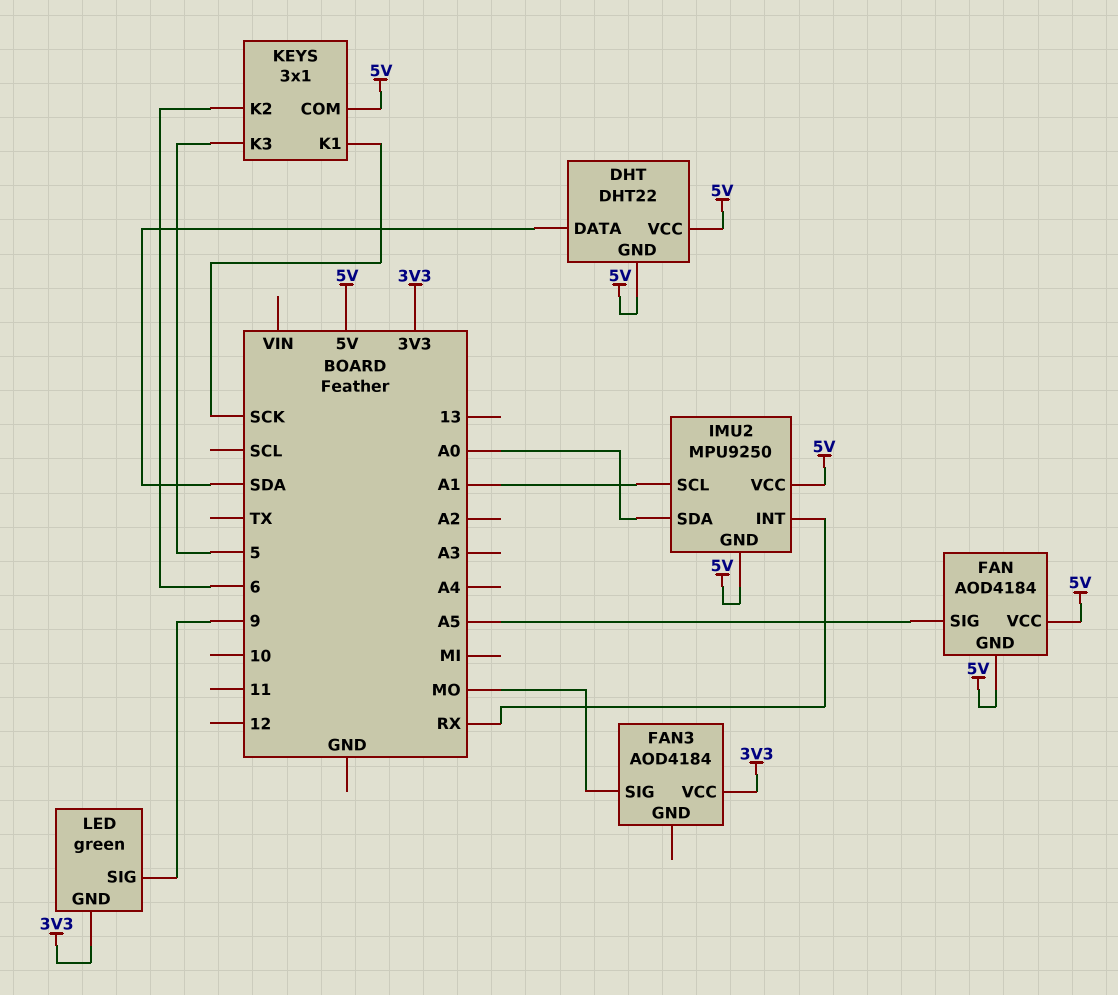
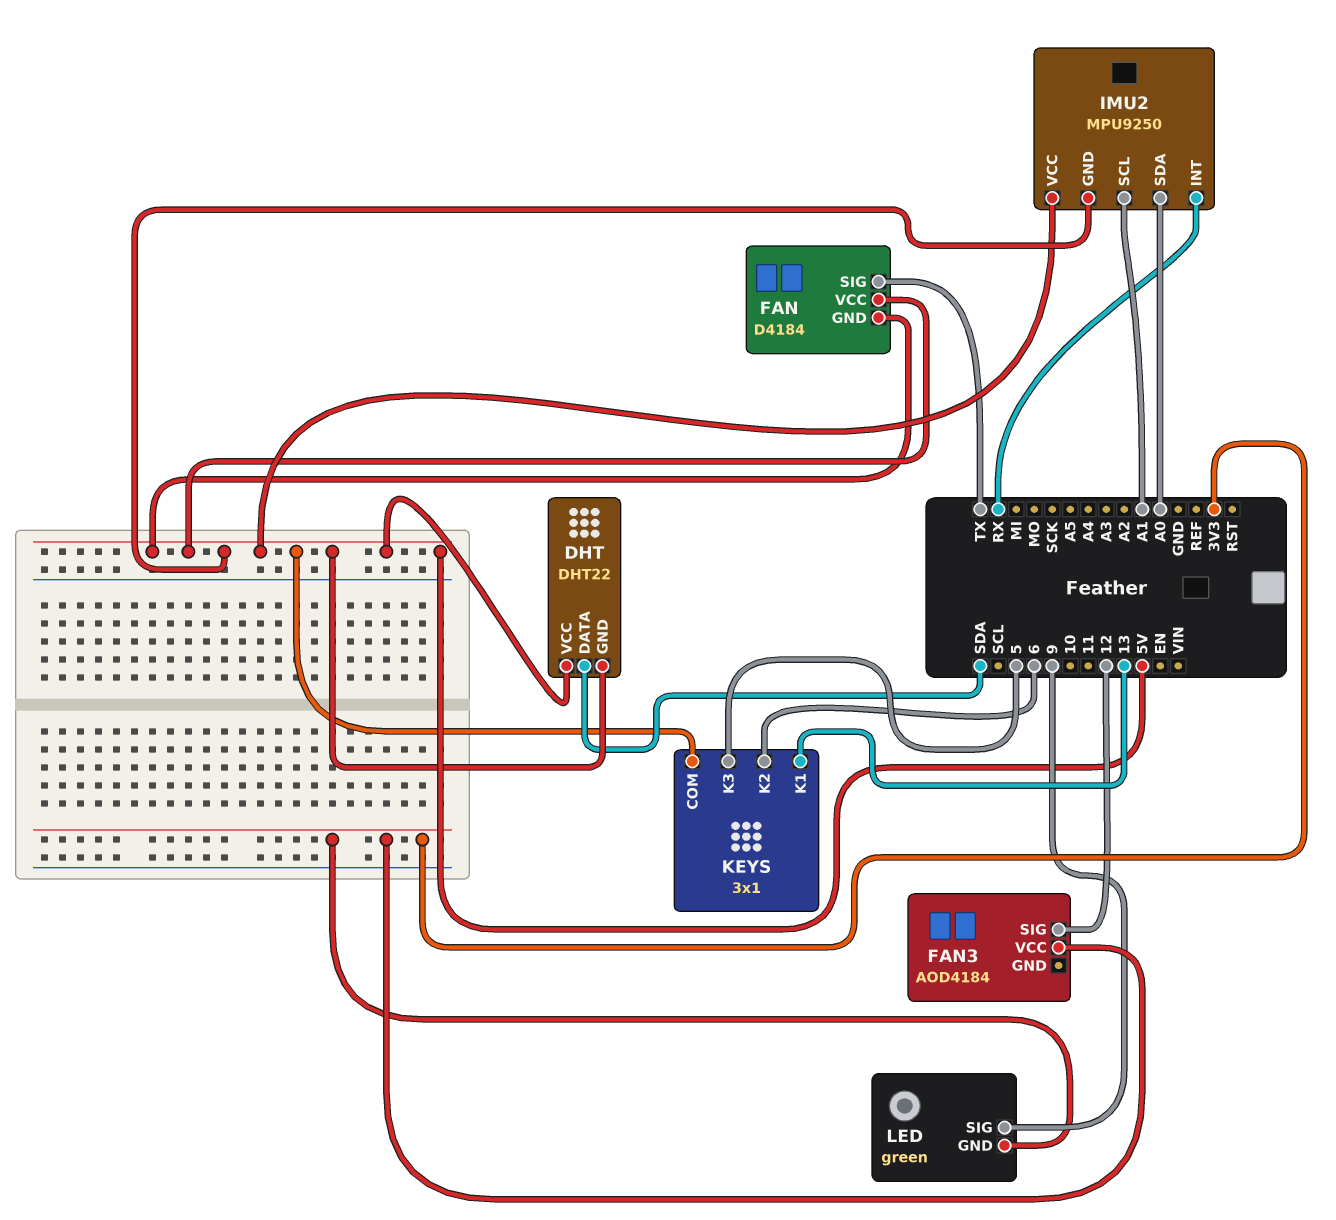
FAN: AOD4184 -> D4184
FAN pin SIG: A5 -> TX
FAN3 pin SIG: MO -> 12
KEYS pin K1: SCK -> 13

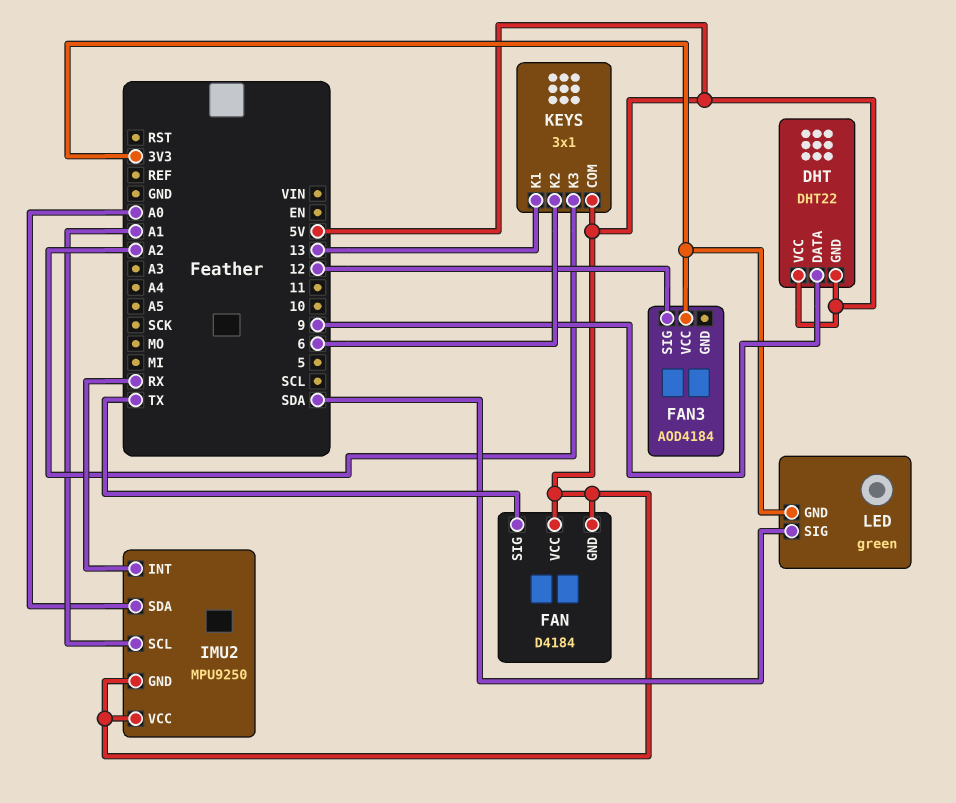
DHT pin DATA: SDA -> 9
KEYS pin K3: 5 -> A2
LED pin SIG: 9 -> SDA

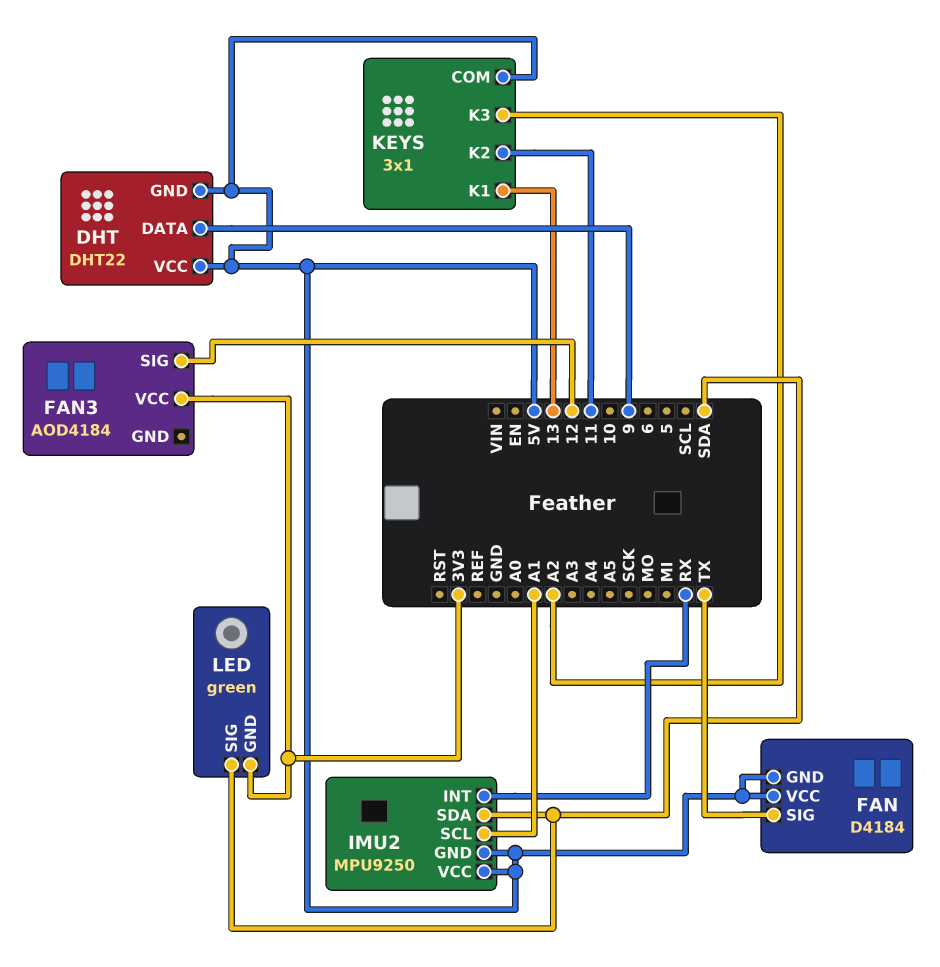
IMU2 pin SDA: A0 -> SDA
KEYS pin K2: 6 -> 11

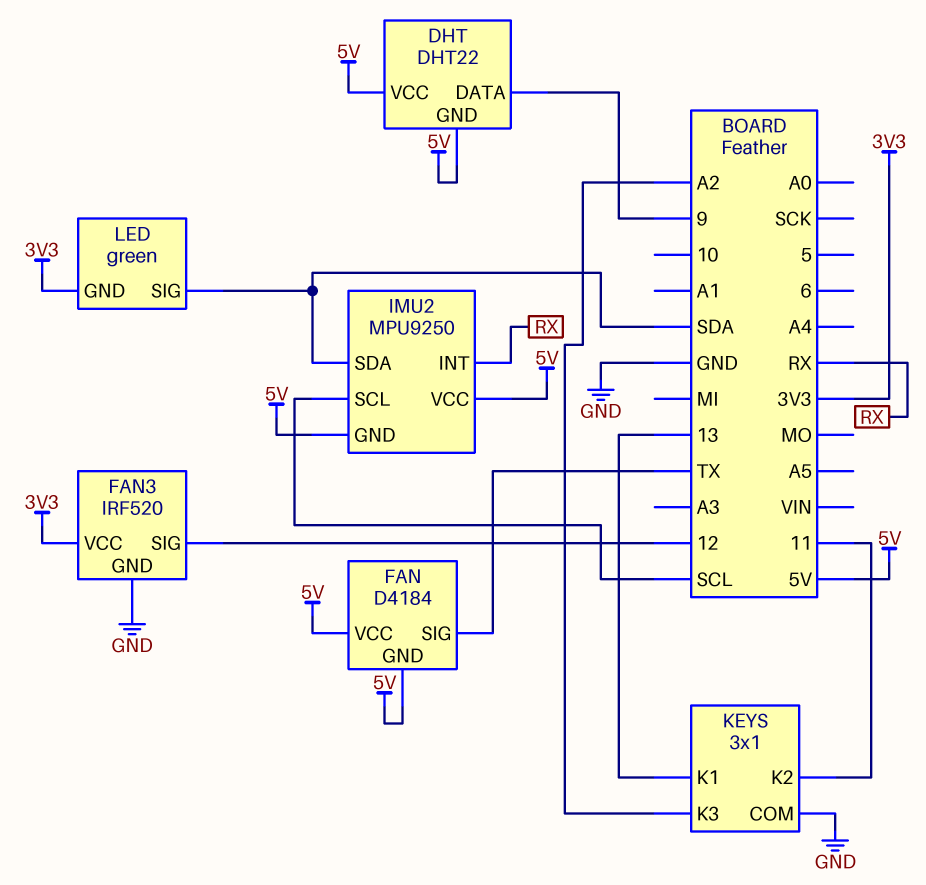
FAN3: AOD4184 -> IRF520
FAN3 pin GND: none -> GND
IMU2 pin SCL: A1 -> SCL
KEYS pin COM: 5V -> GND

